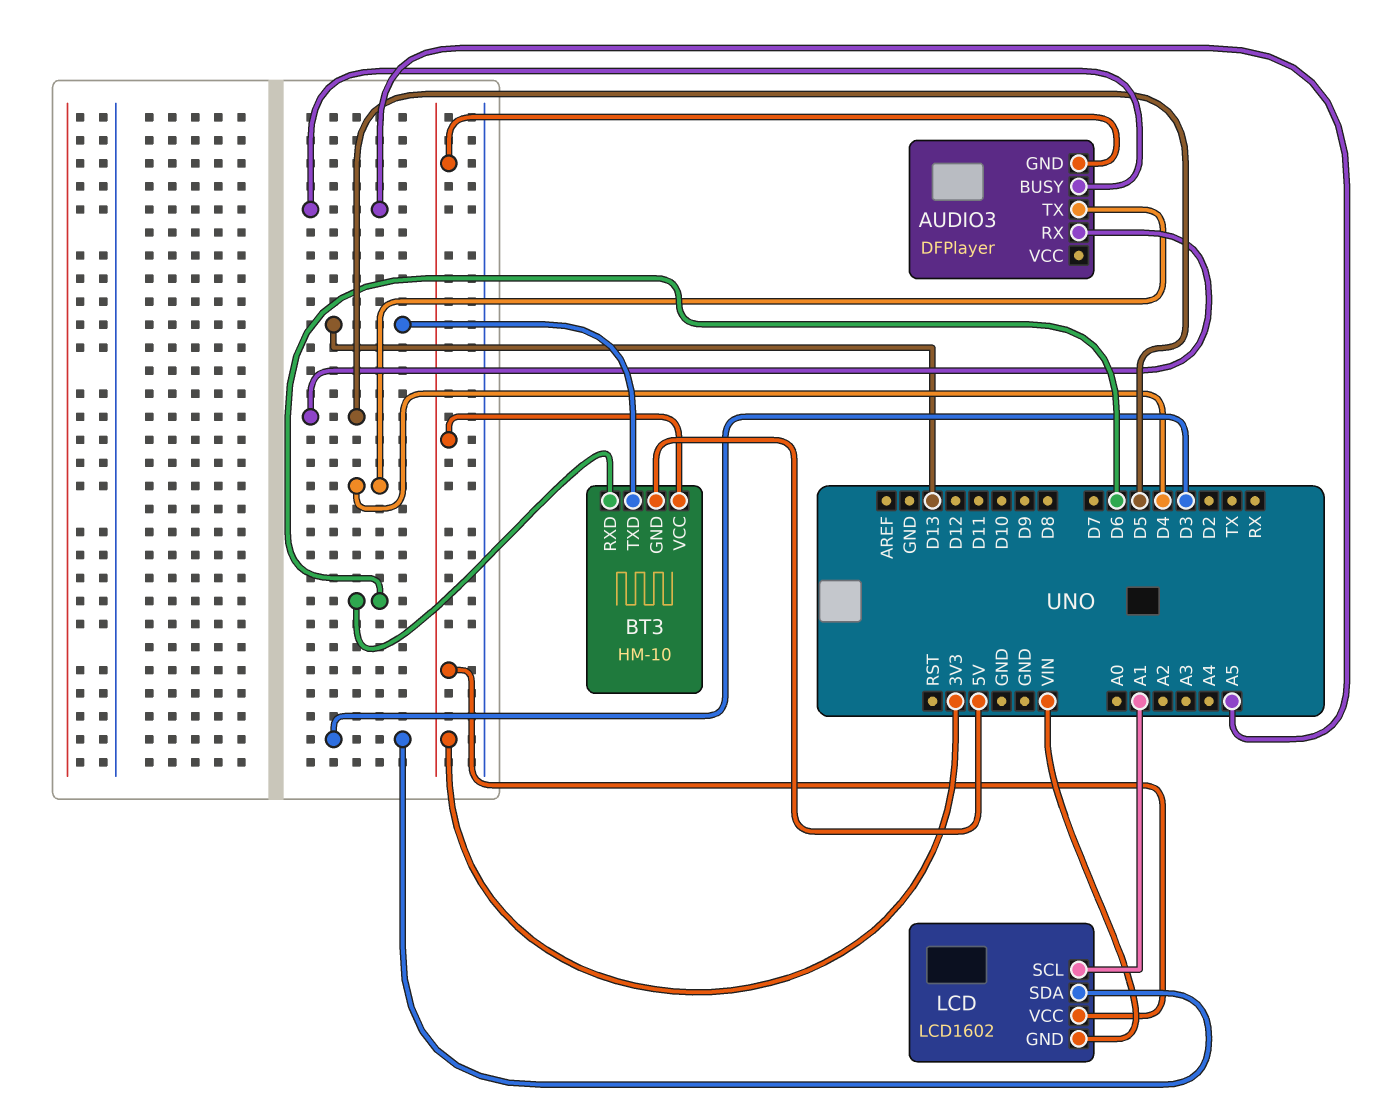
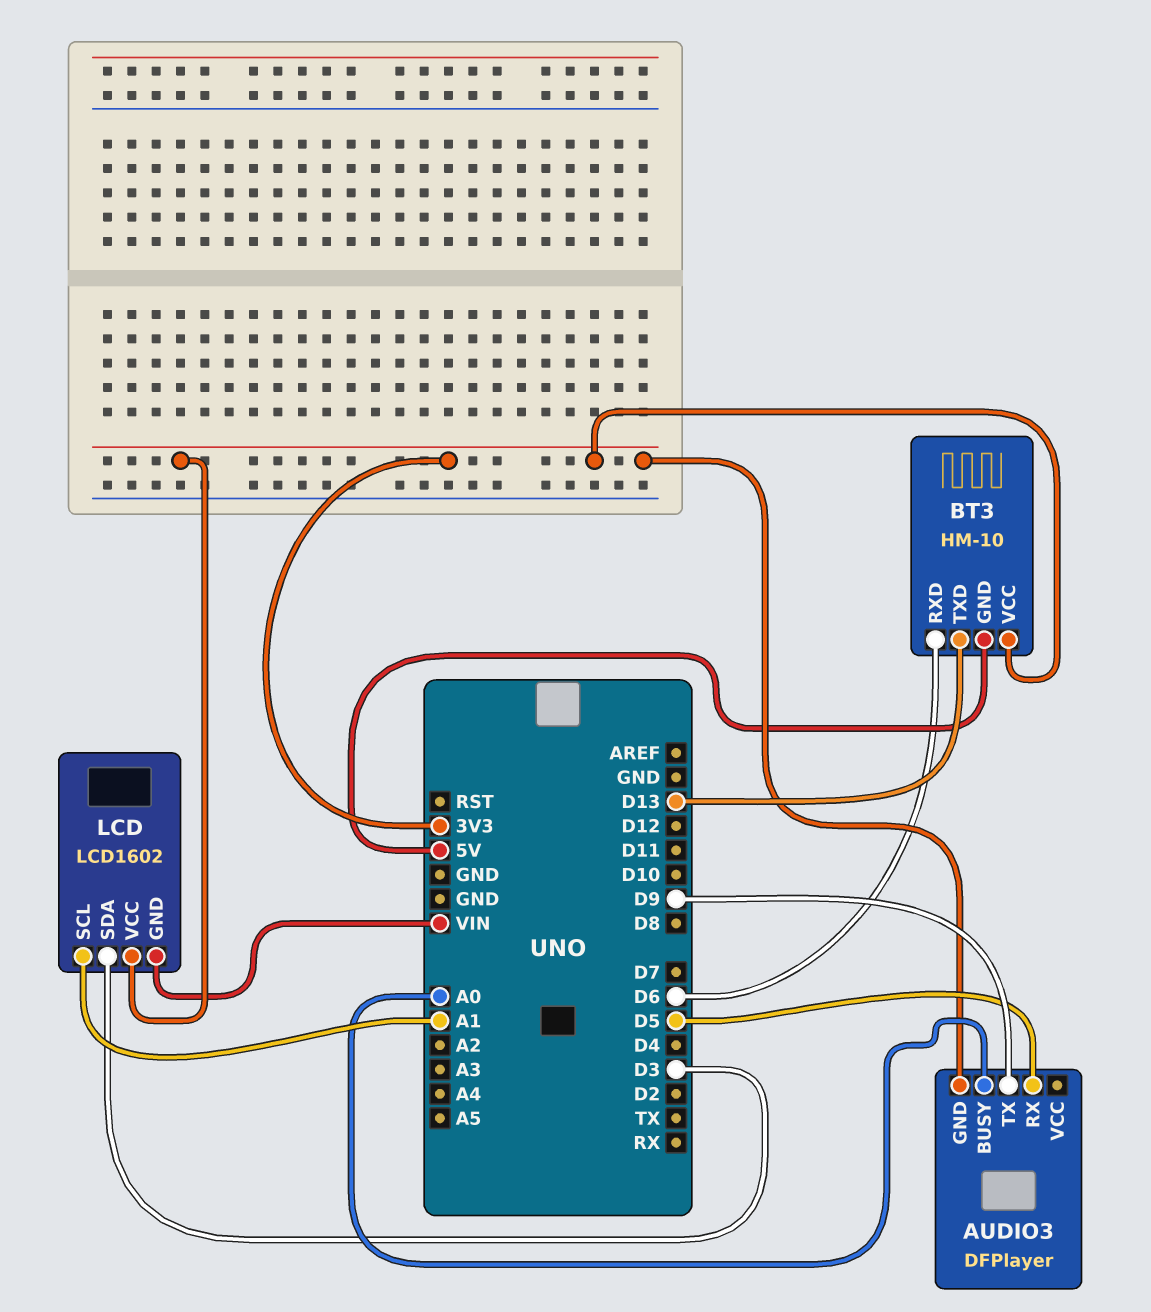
AUDIO3 pin BUSY: A5 -> A0
AUDIO3 pin TX: D4 -> D9

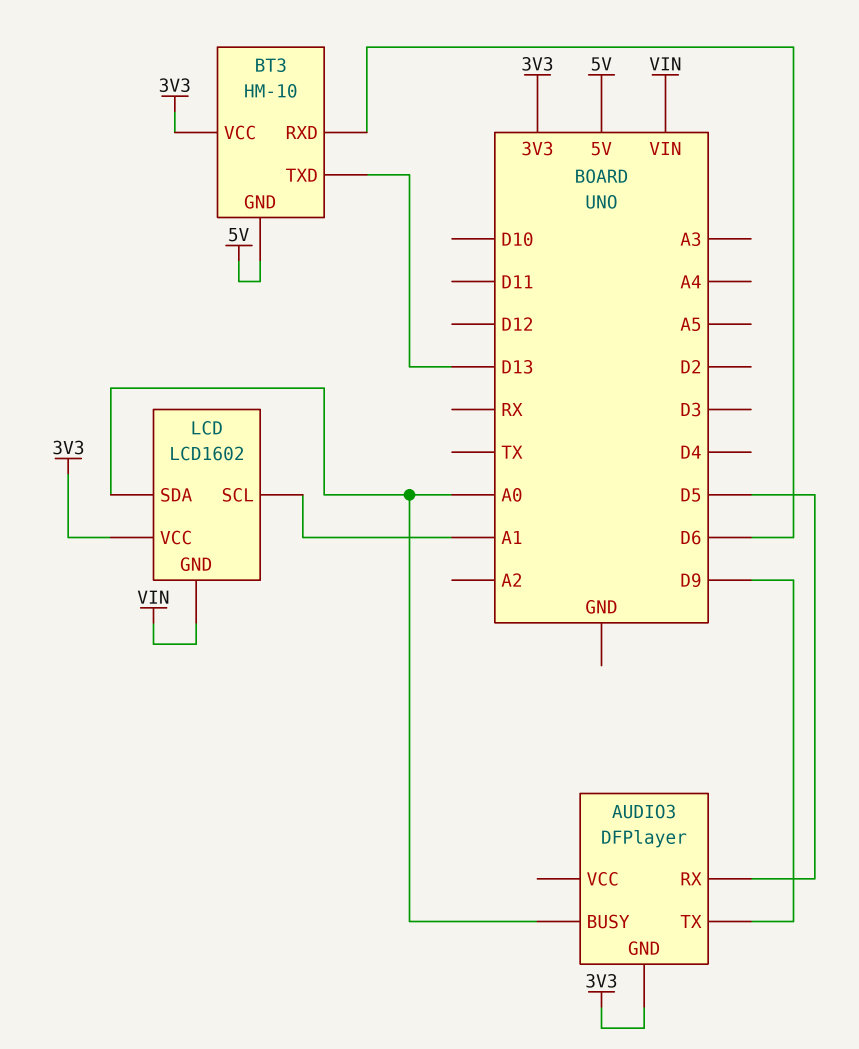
LCD pin SDA: D3 -> A0

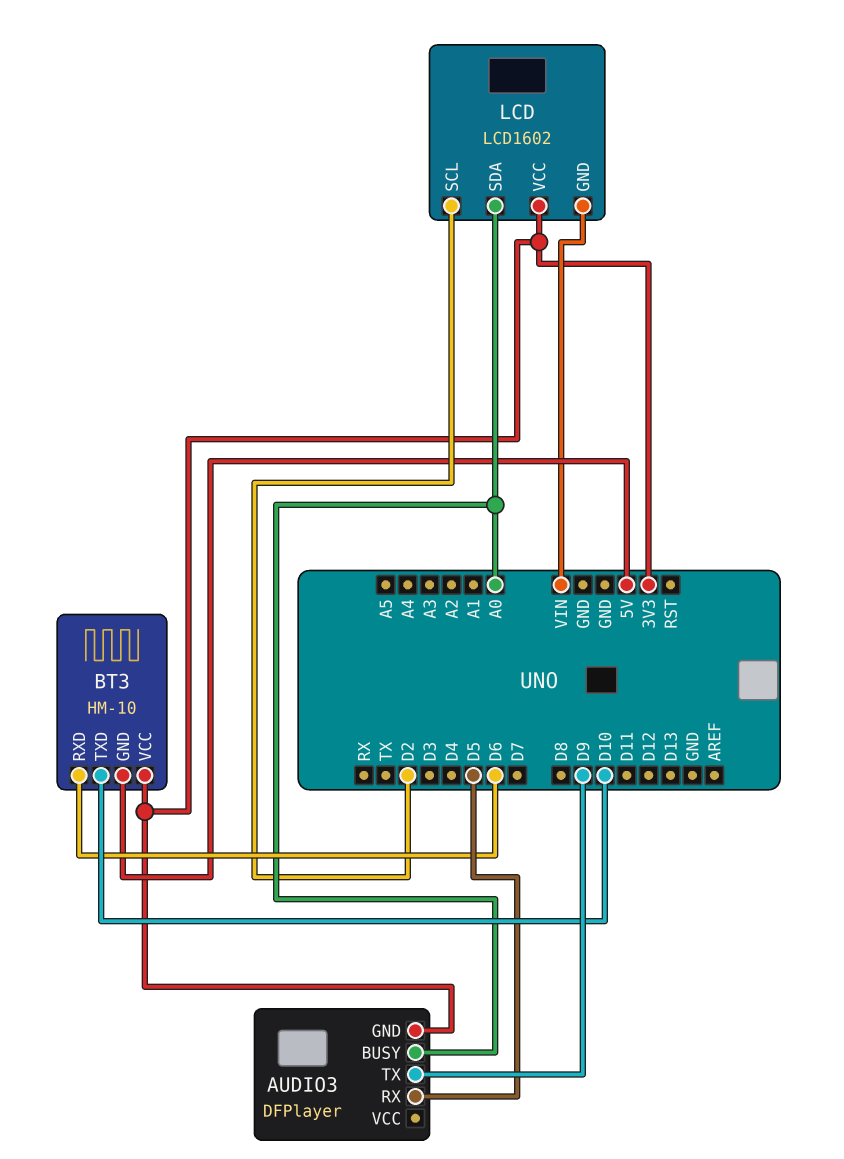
BT3 pin TXD: D13 -> D10
LCD pin SCL: A1 -> D2

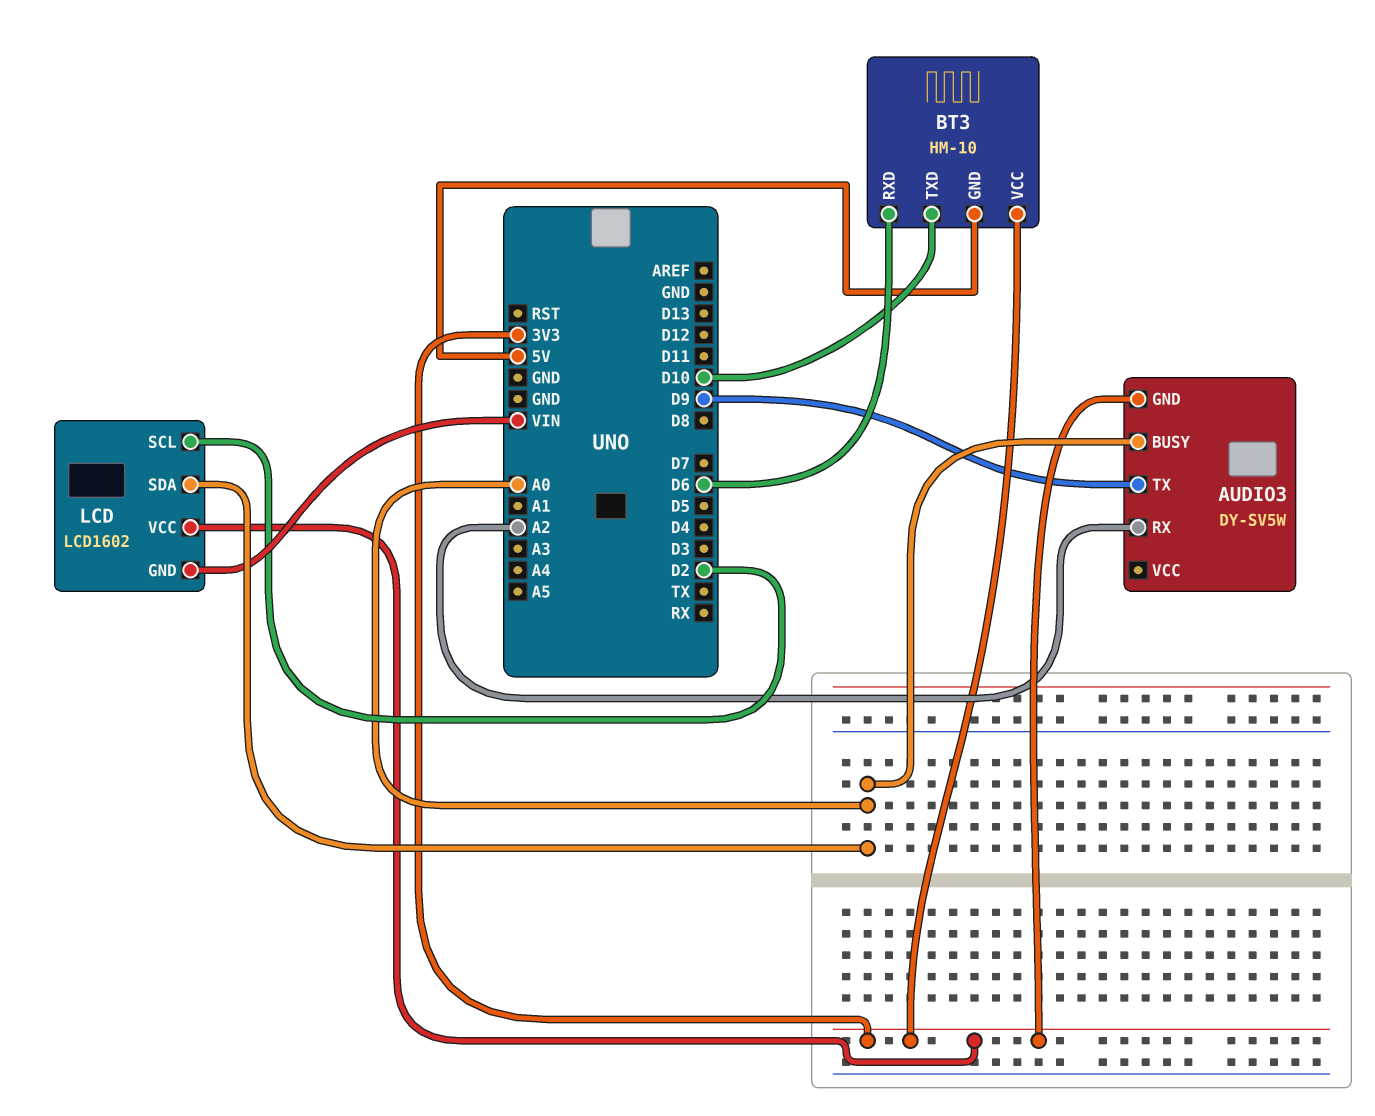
AUDIO3: DFPlayer -> DY-SV5W
AUDIO3 pin RX: D5 -> A2

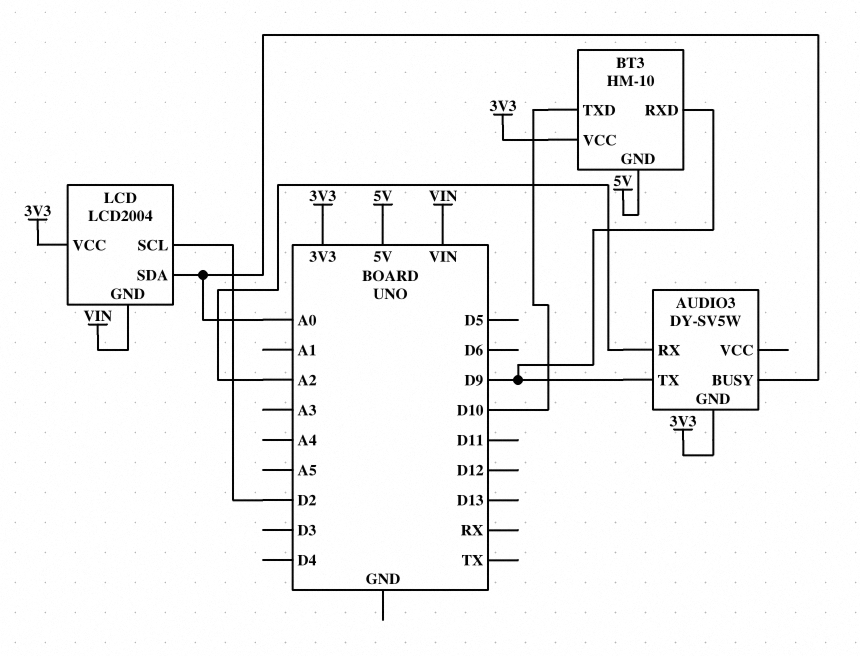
BT3 pin RXD: D6 -> D9
LCD: LCD1602 -> LCD2004

